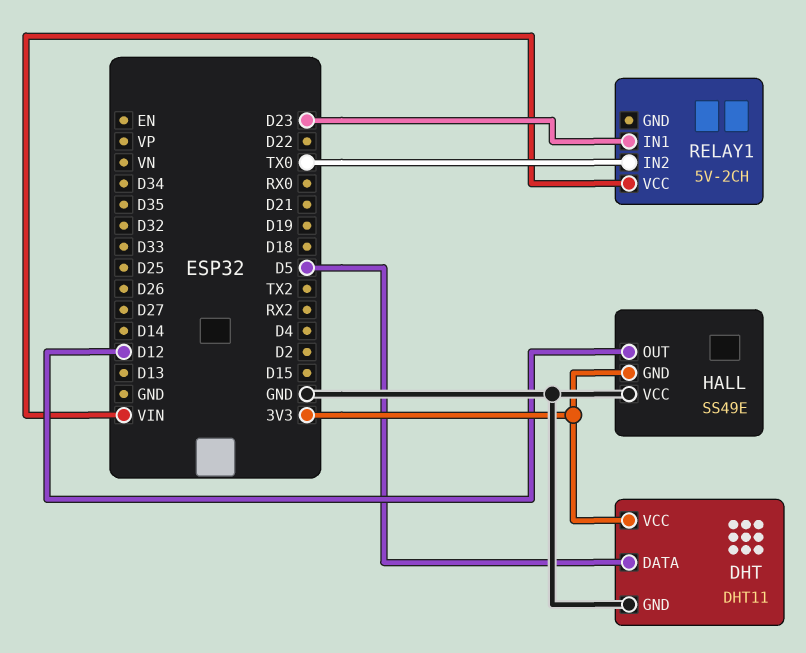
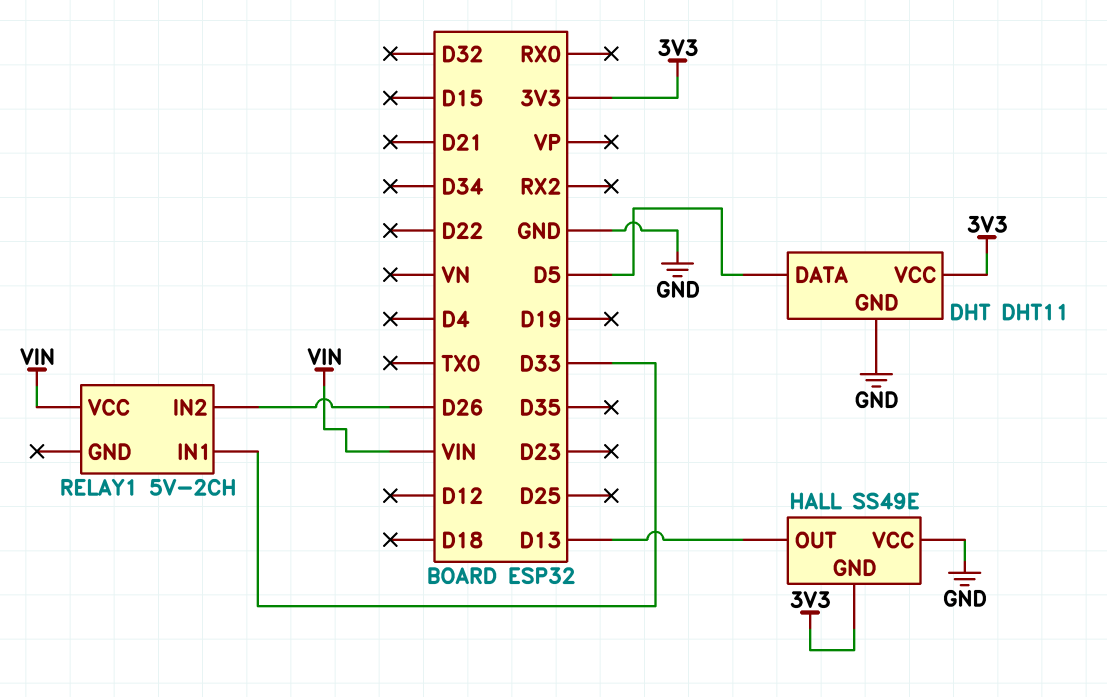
HALL pin OUT: D12 -> D13
RELAY1 pin IN1: D23 -> D33
RELAY1 pin IN2: TX0 -> D26

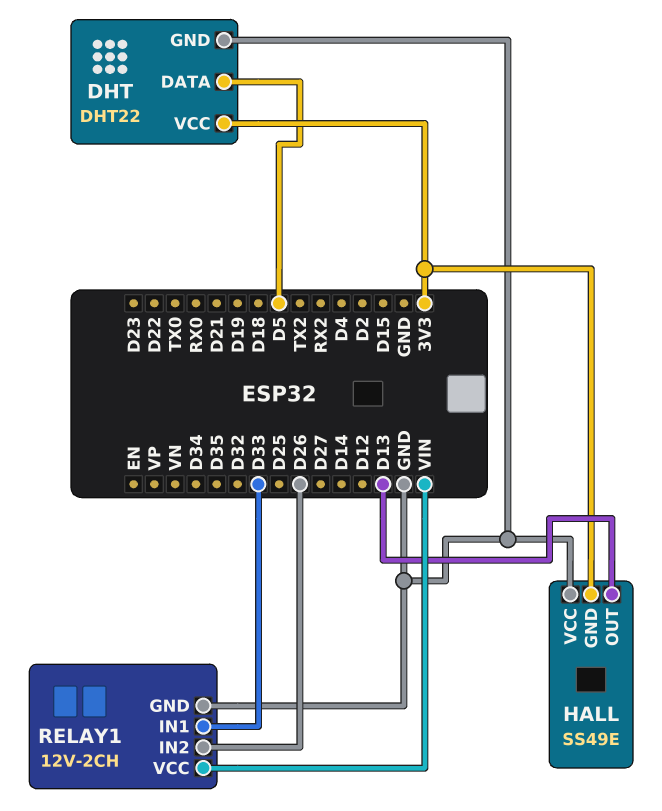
DHT: DHT11 -> DHT22
RELAY1: 5V-2CH -> 12V-2CH
RELAY1 pin GND: none -> GND

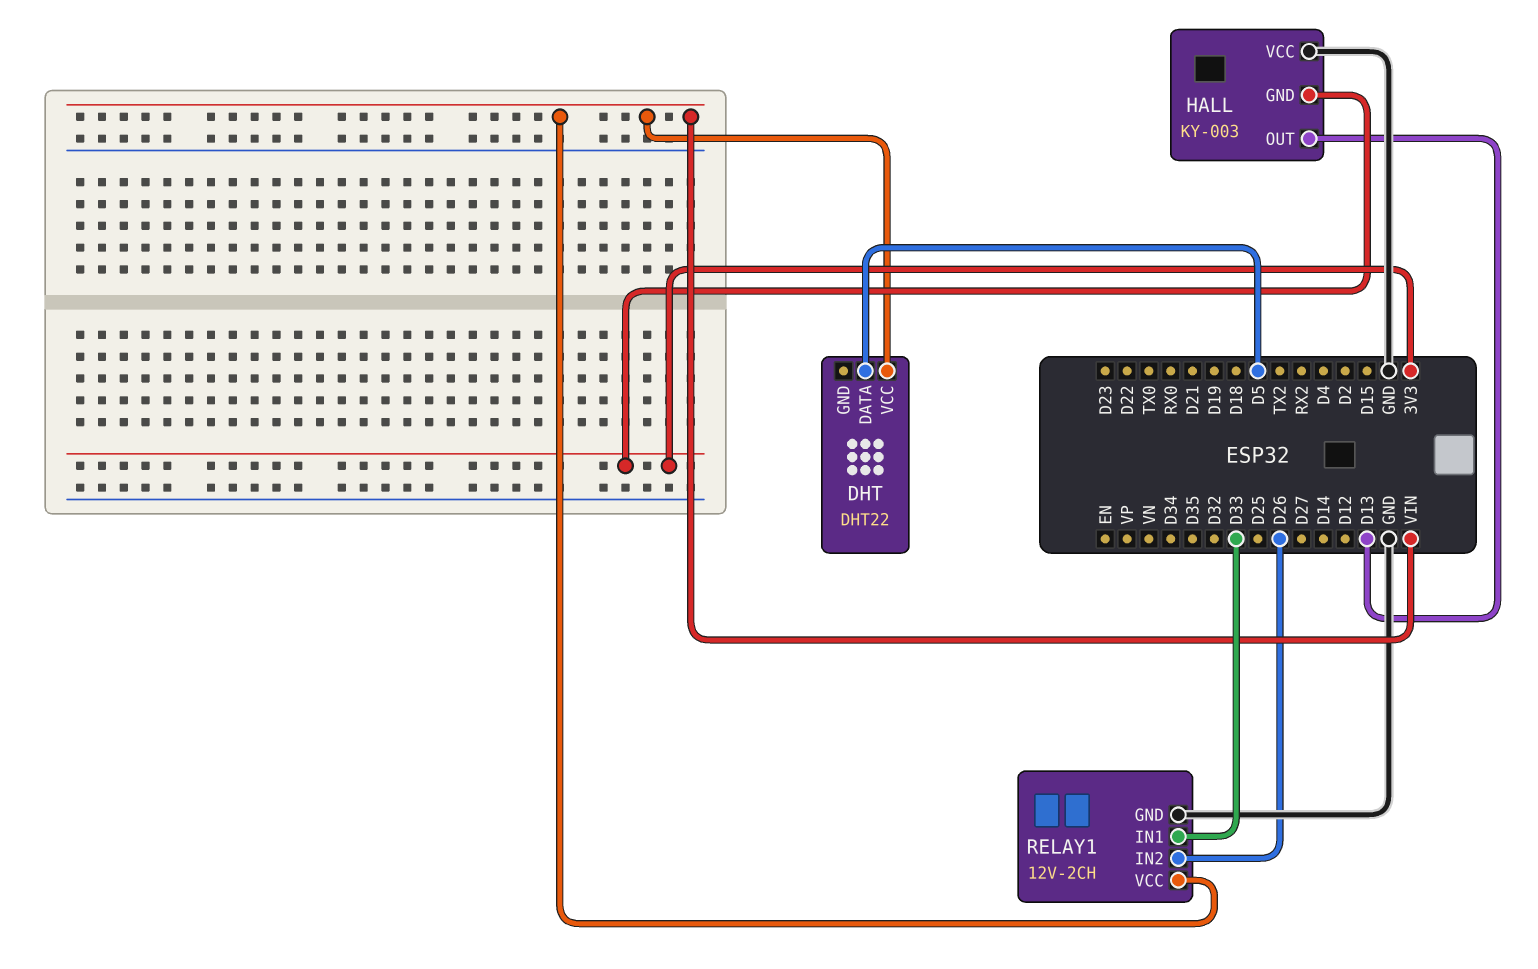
DHT pin GND: GND -> none
DHT pin VCC: 3V3 -> VIN
HALL: SS49E -> KY-003

